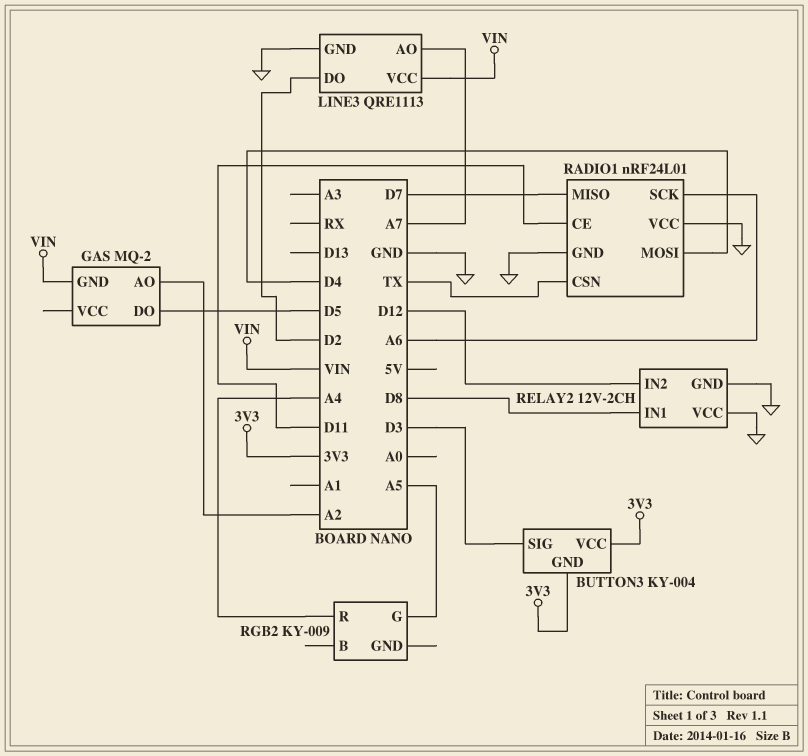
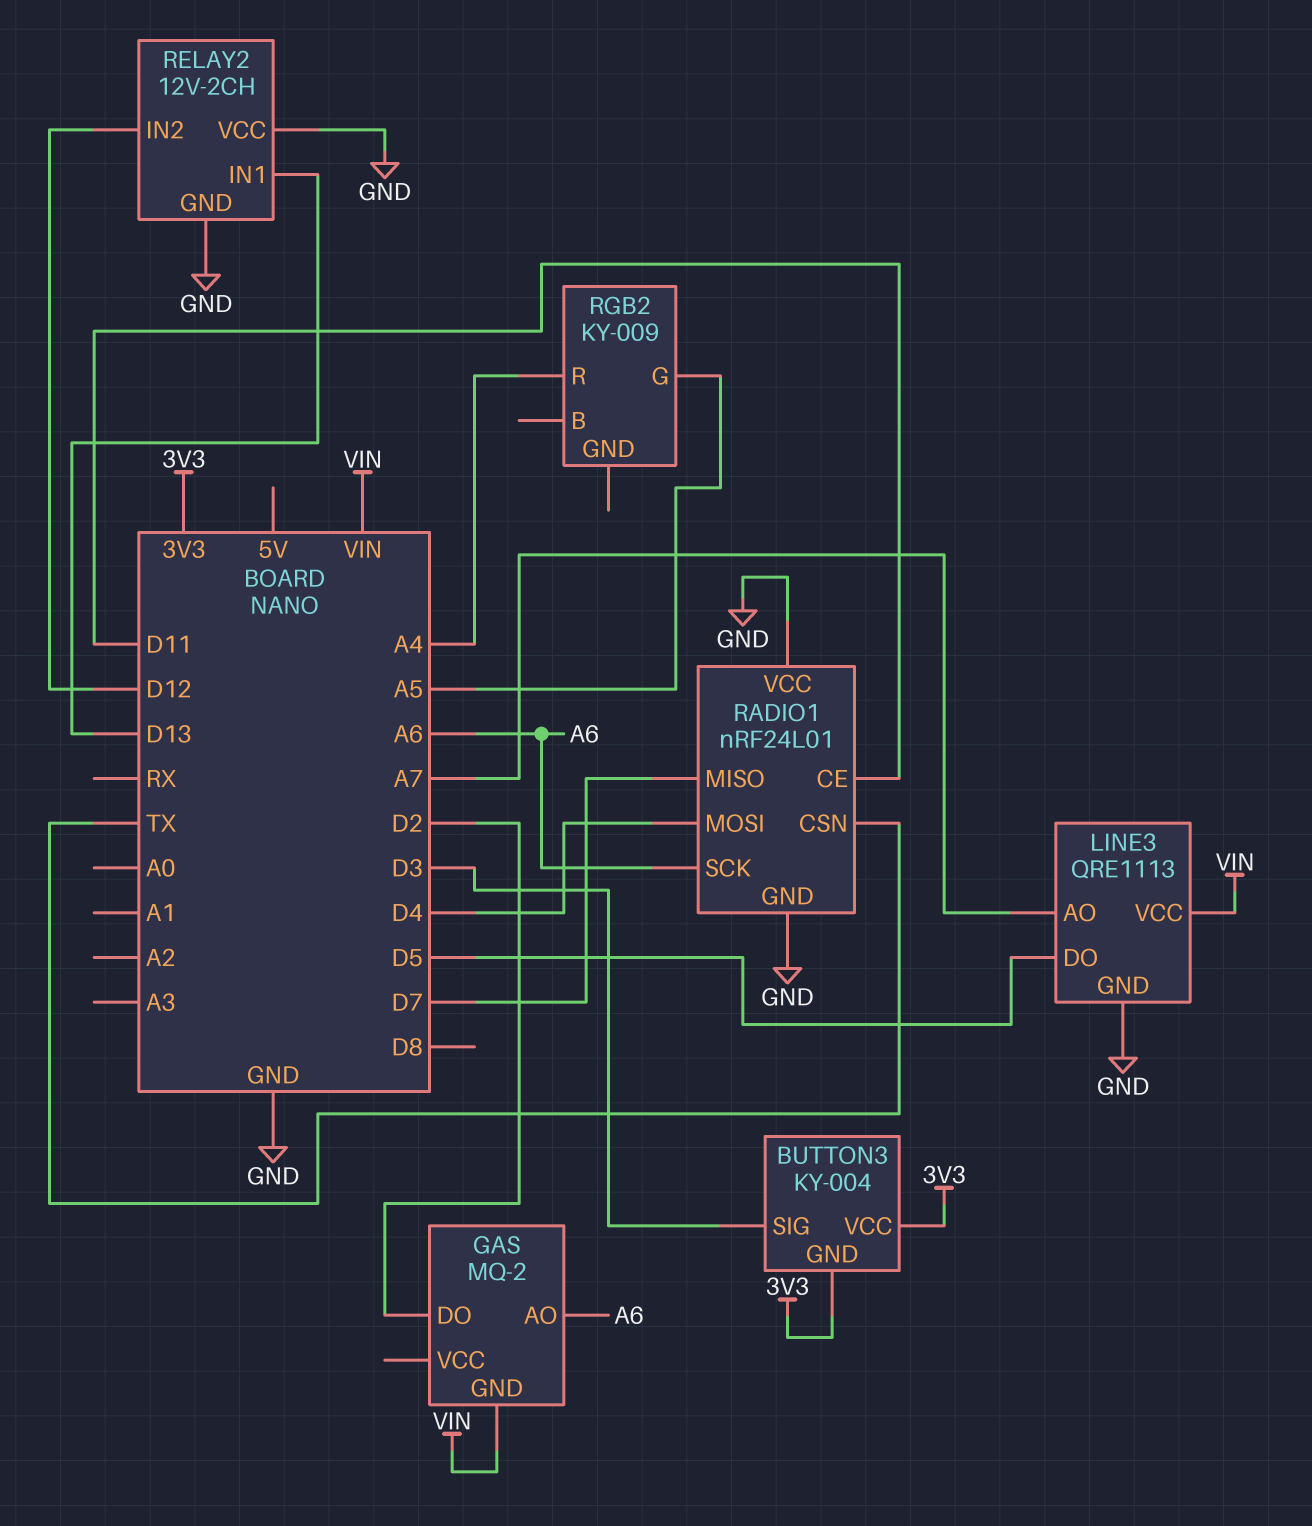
GAS pin AO: A2 -> A6
GAS pin DO: D5 -> D2
LINE3 pin DO: D2 -> D5
RELAY2 pin IN1: D8 -> D13

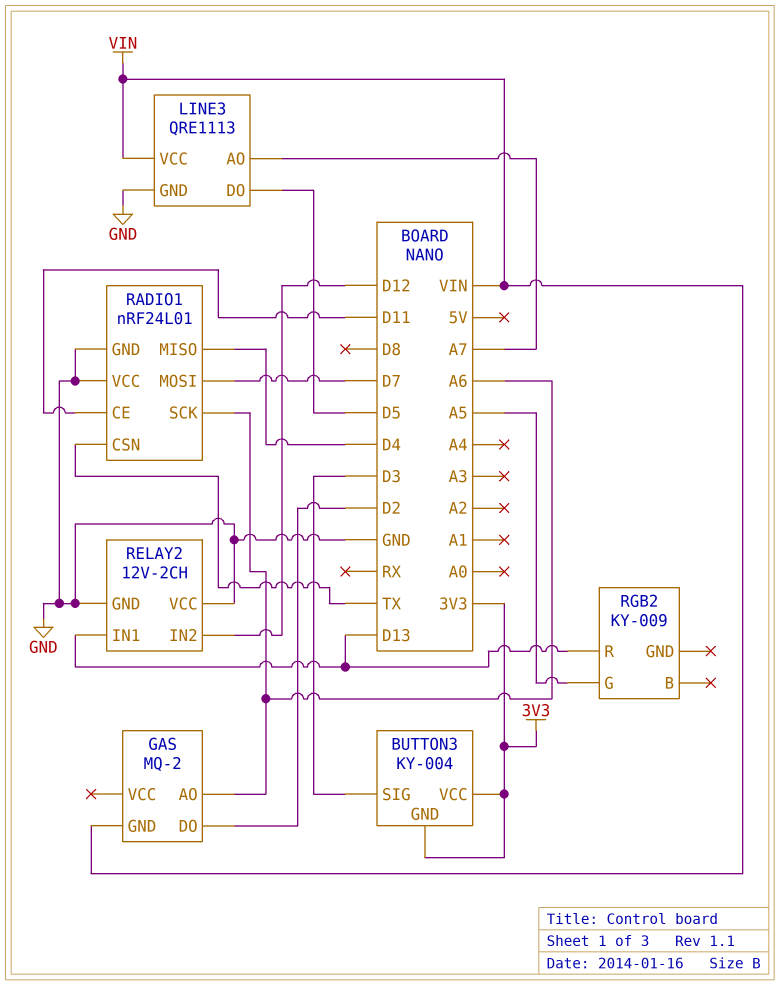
RADIO1 pin MISO: D7 -> D4
RADIO1 pin MOSI: D4 -> D7
RGB2 pin R: A4 -> D13

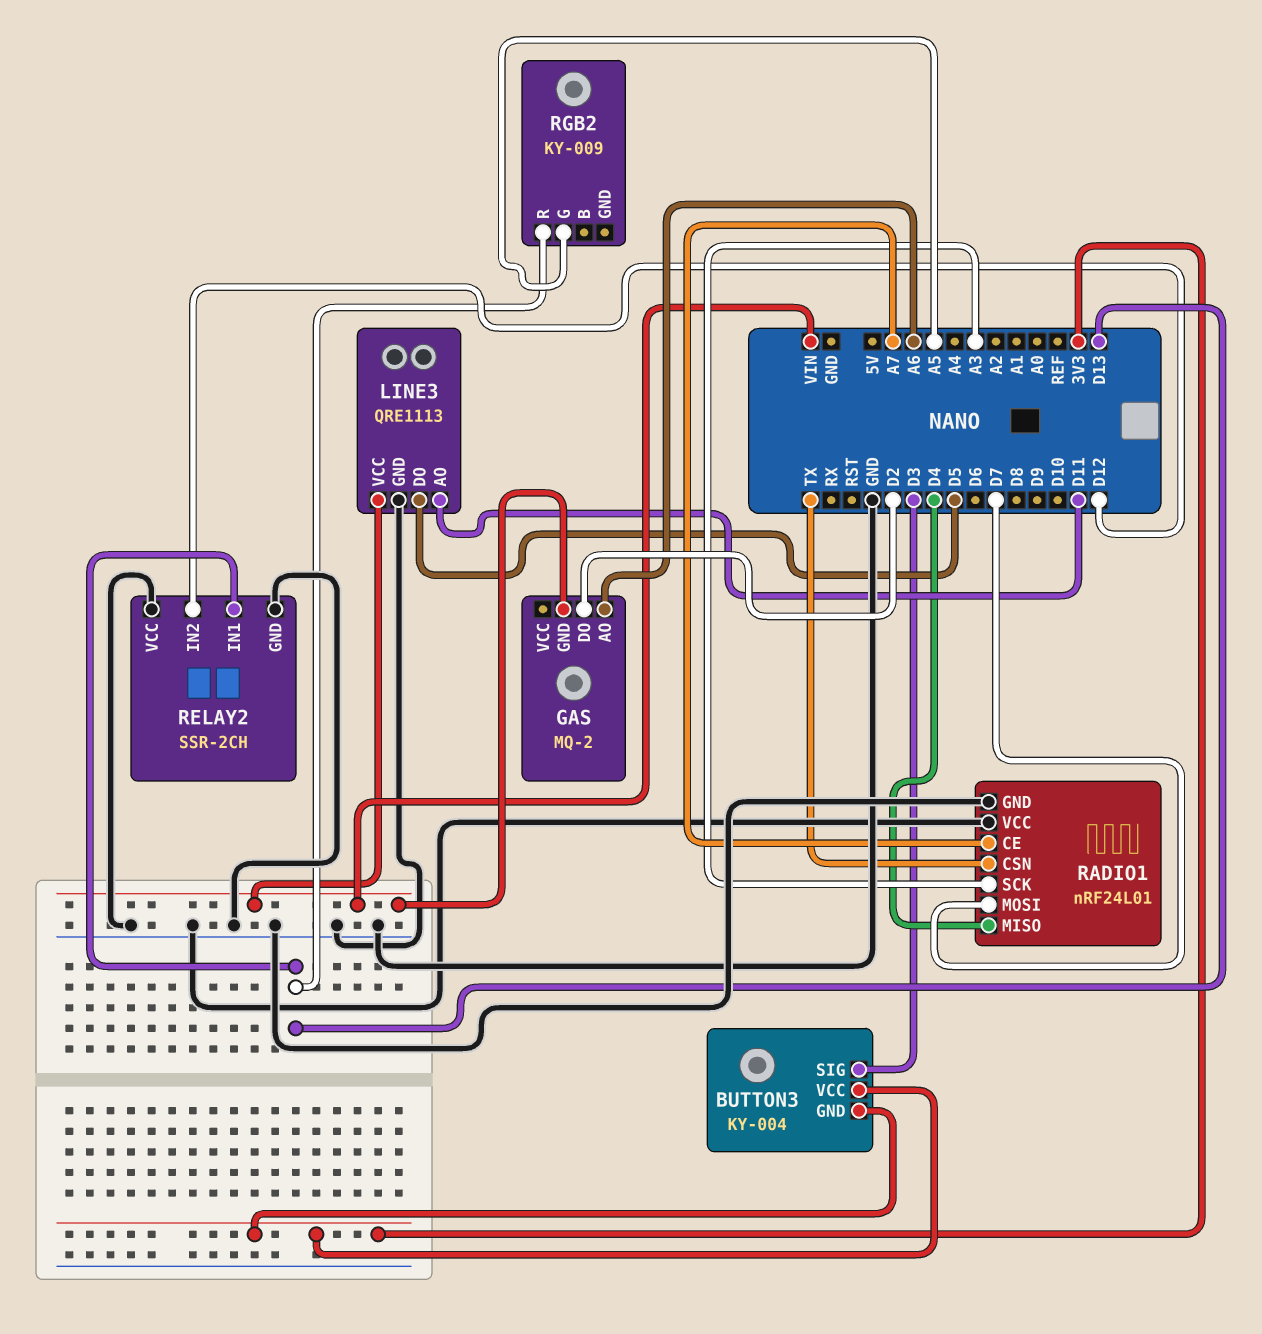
LINE3 pin AO: A7 -> D11
RADIO1 pin CE: D11 -> A7
RADIO1 pin SCK: A6 -> A3
RELAY2: 12V-2CH -> SSR-2CH

